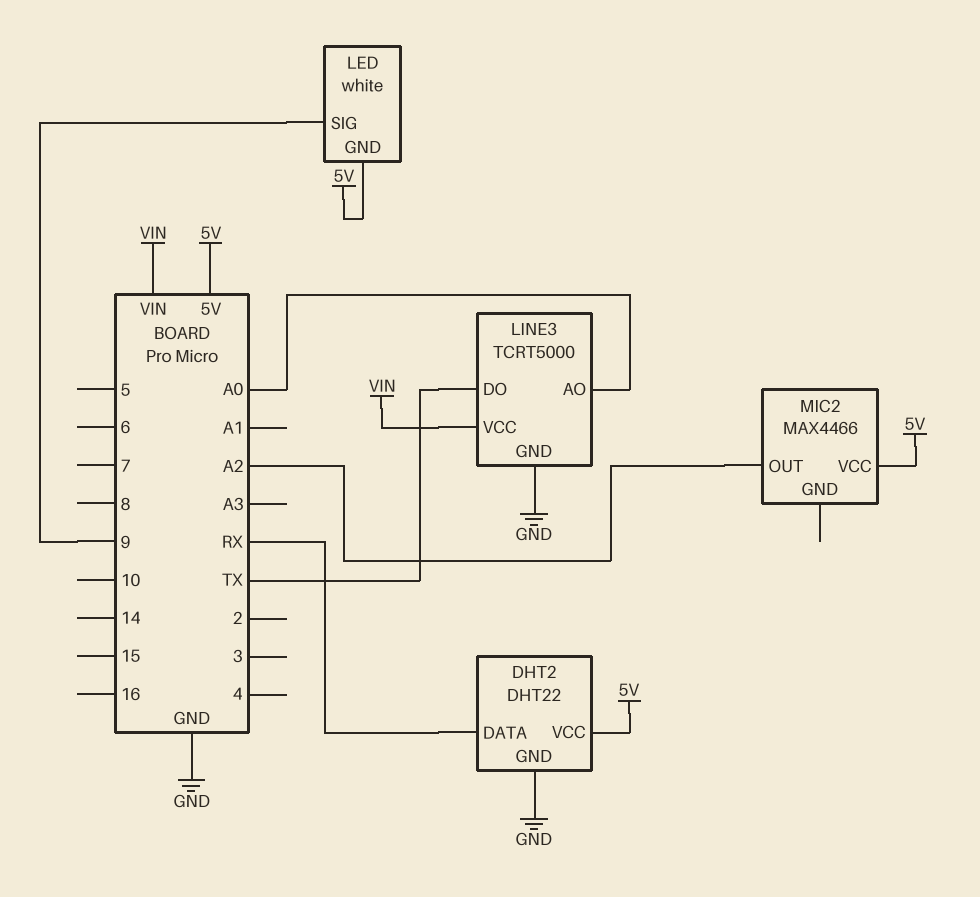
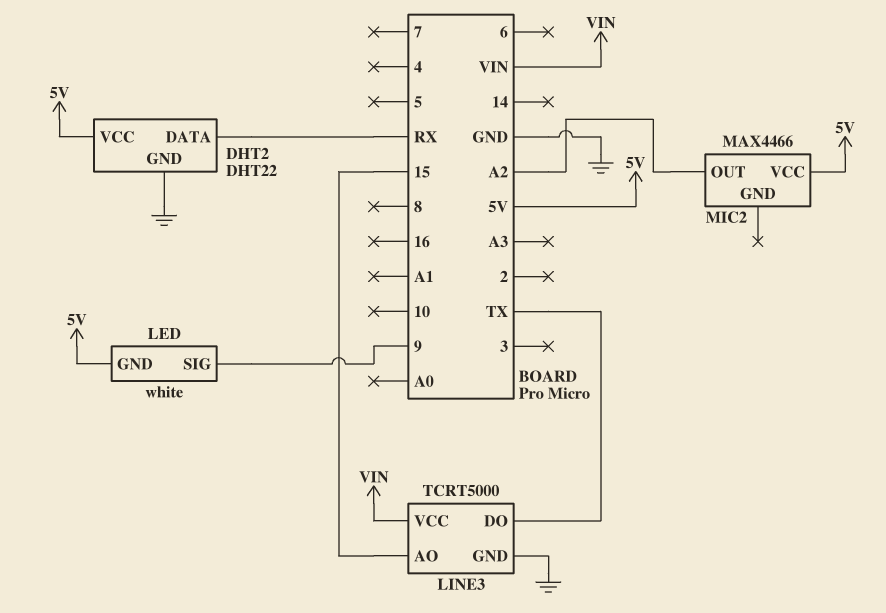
LINE3 pin AO: A0 -> 15

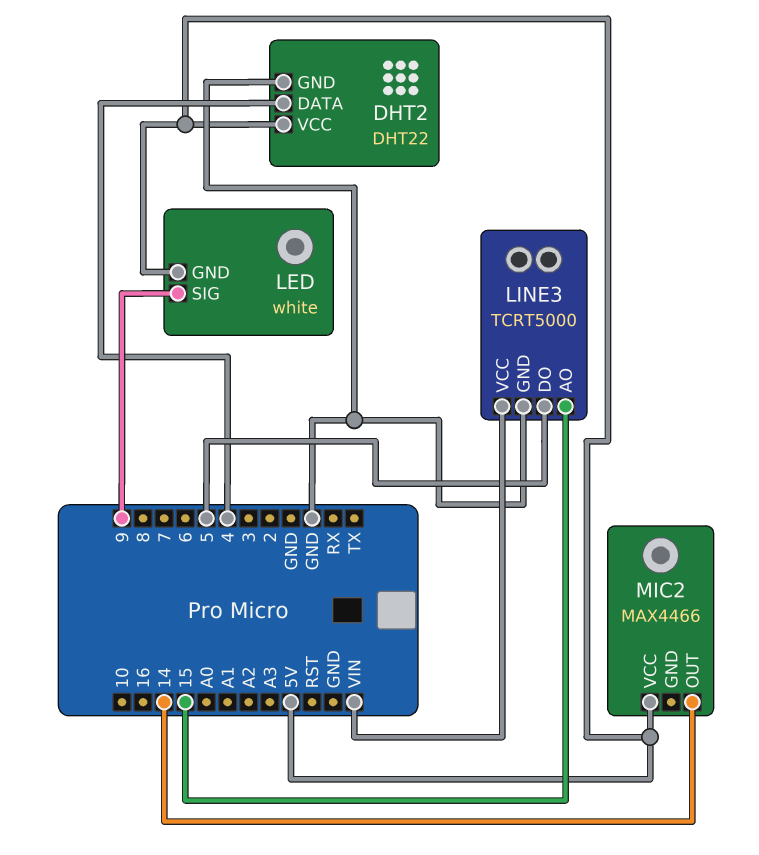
DHT2 pin DATA: RX -> 4
LINE3 pin DO: TX -> 5
MIC2 pin OUT: A2 -> 14

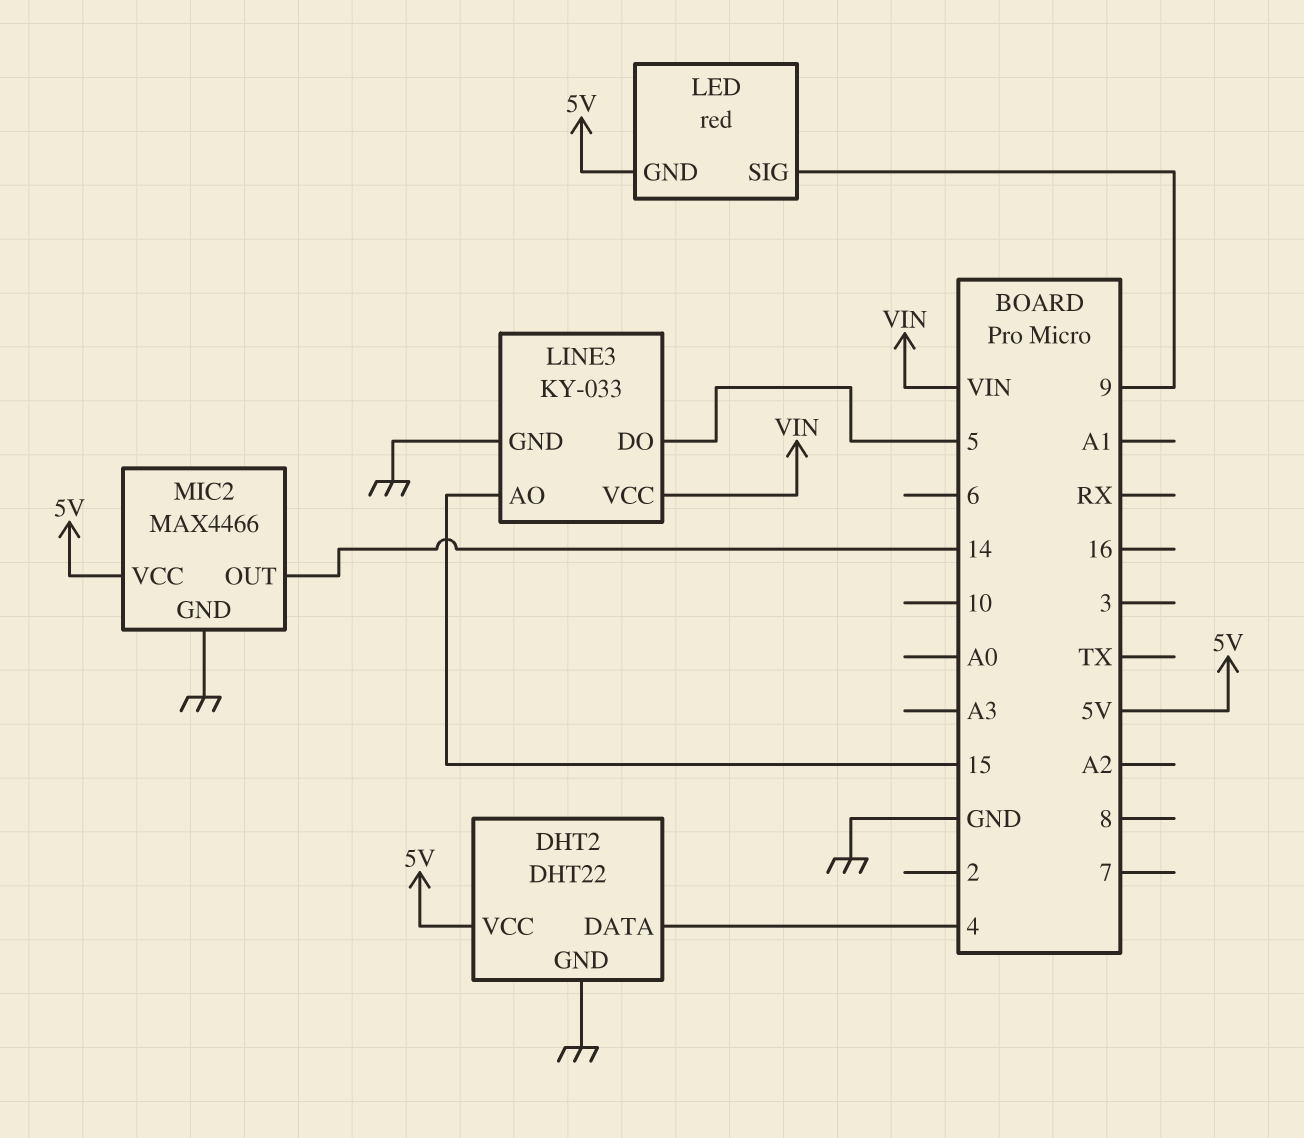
LED: white -> red
LINE3: TCRT5000 -> KY-033
MIC2 pin GND: none -> GND

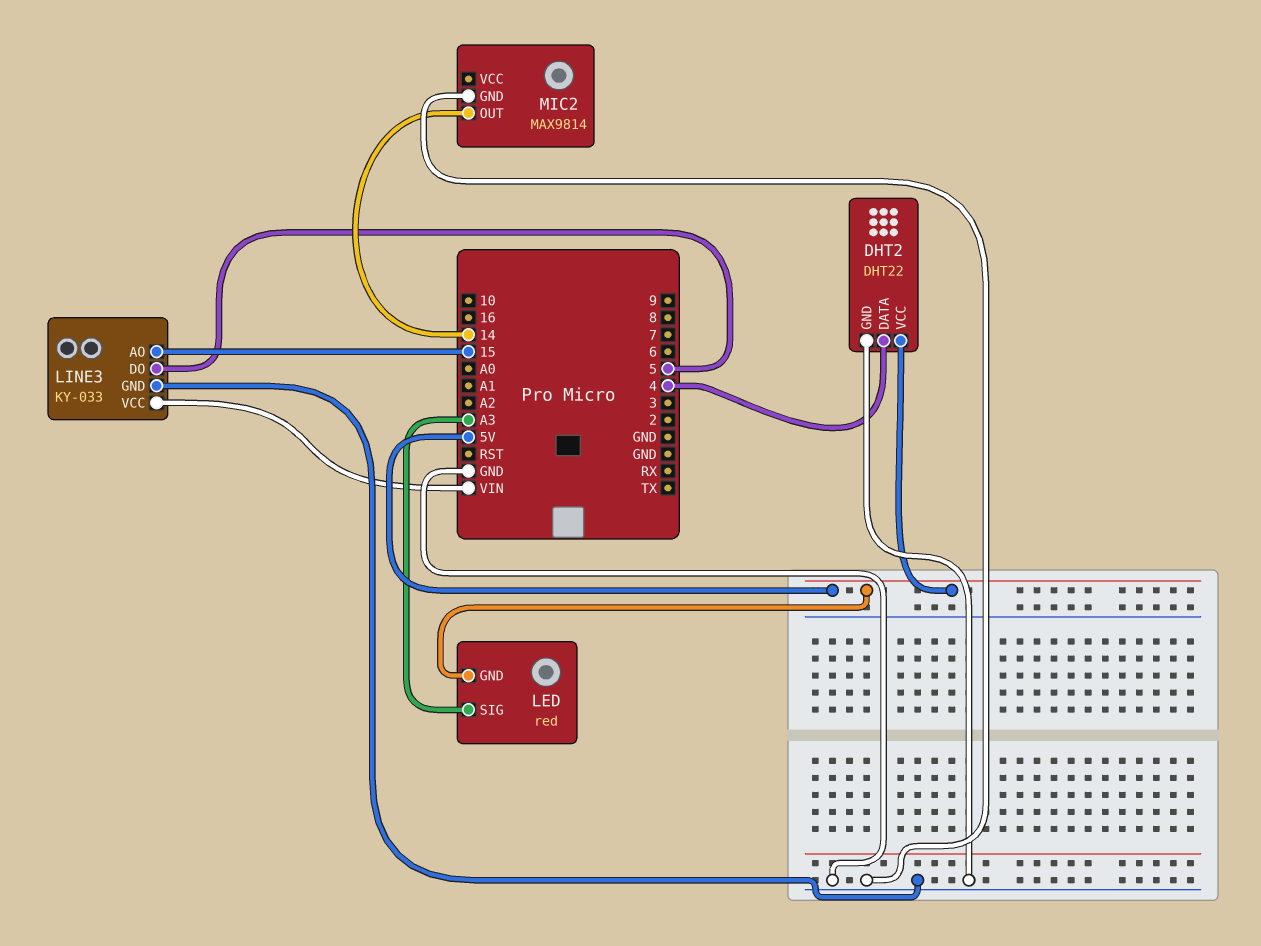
LED pin SIG: 9 -> A3
MIC2: MAX4466 -> MAX9814
MIC2 pin VCC: 5V -> none

